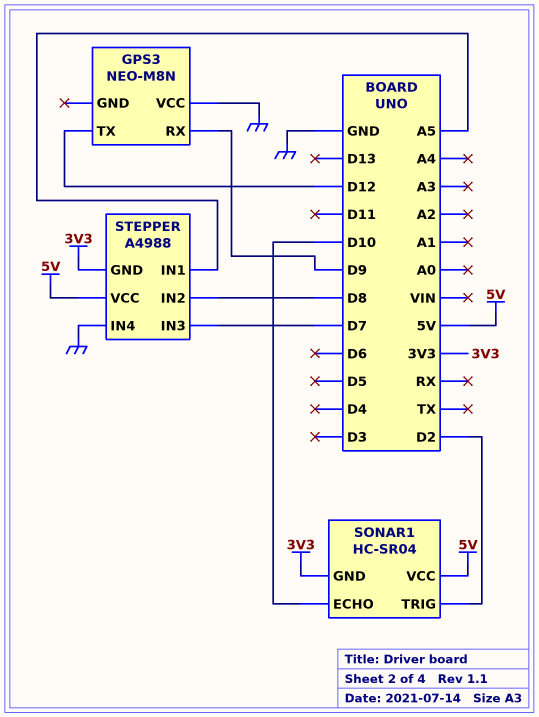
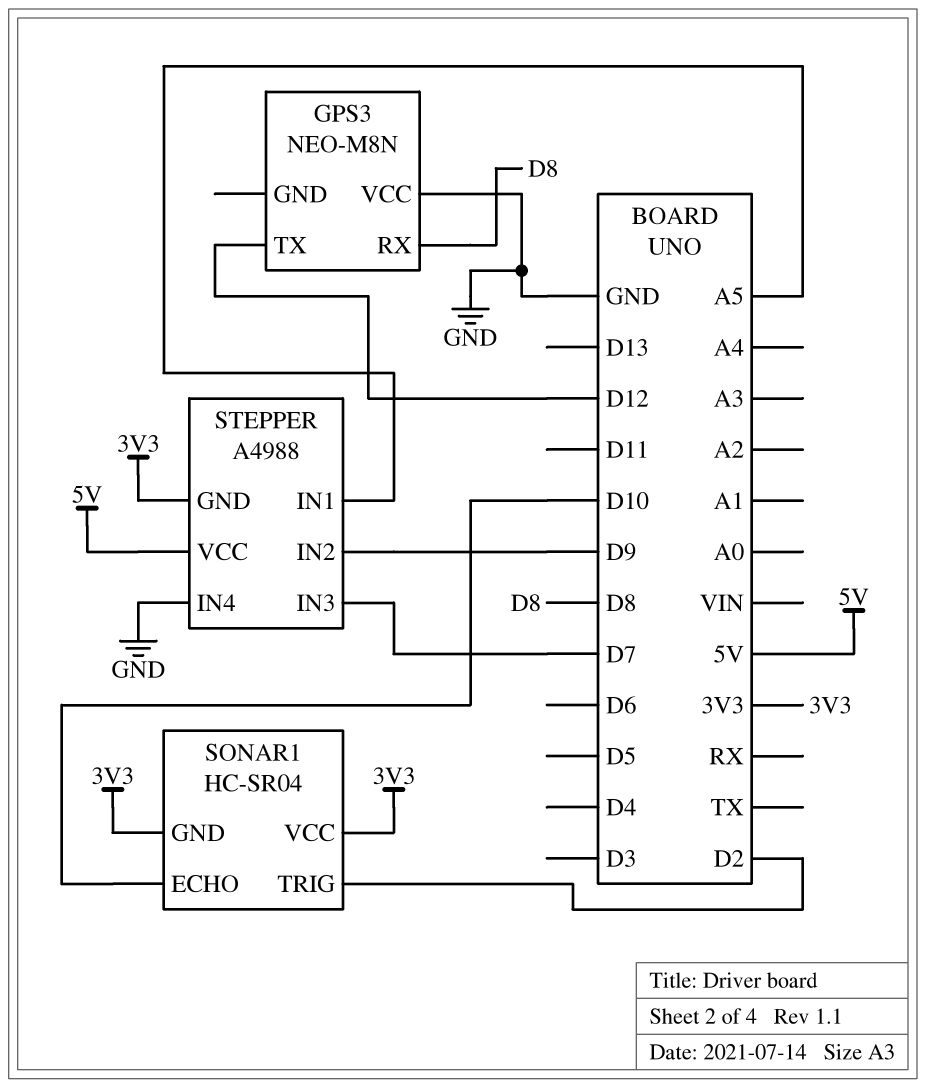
GPS3 pin RX: D9 -> D8
SONAR1 pin VCC: 5V -> 3V3
STEPPER pin IN2: D8 -> D9

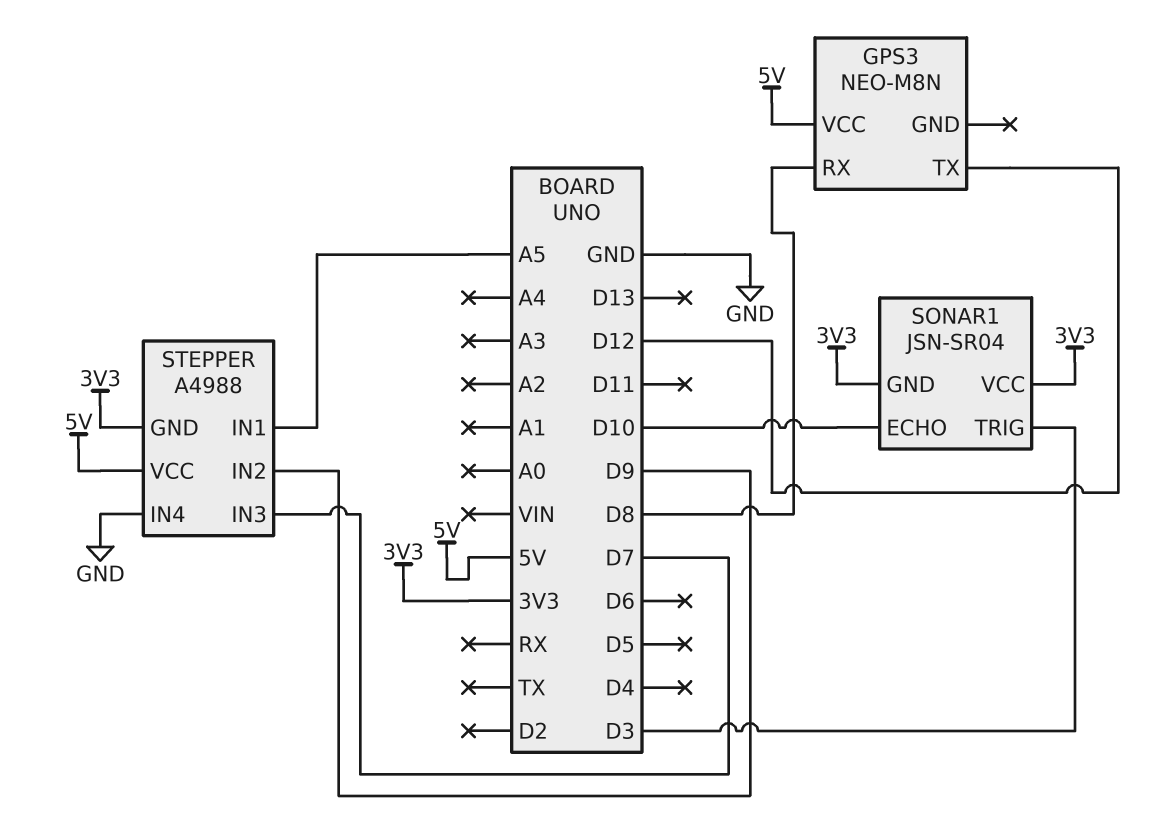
GPS3 pin VCC: GND -> 5V
SONAR1: HC-SR04 -> JSN-SR04
SONAR1 pin TRIG: D2 -> D3

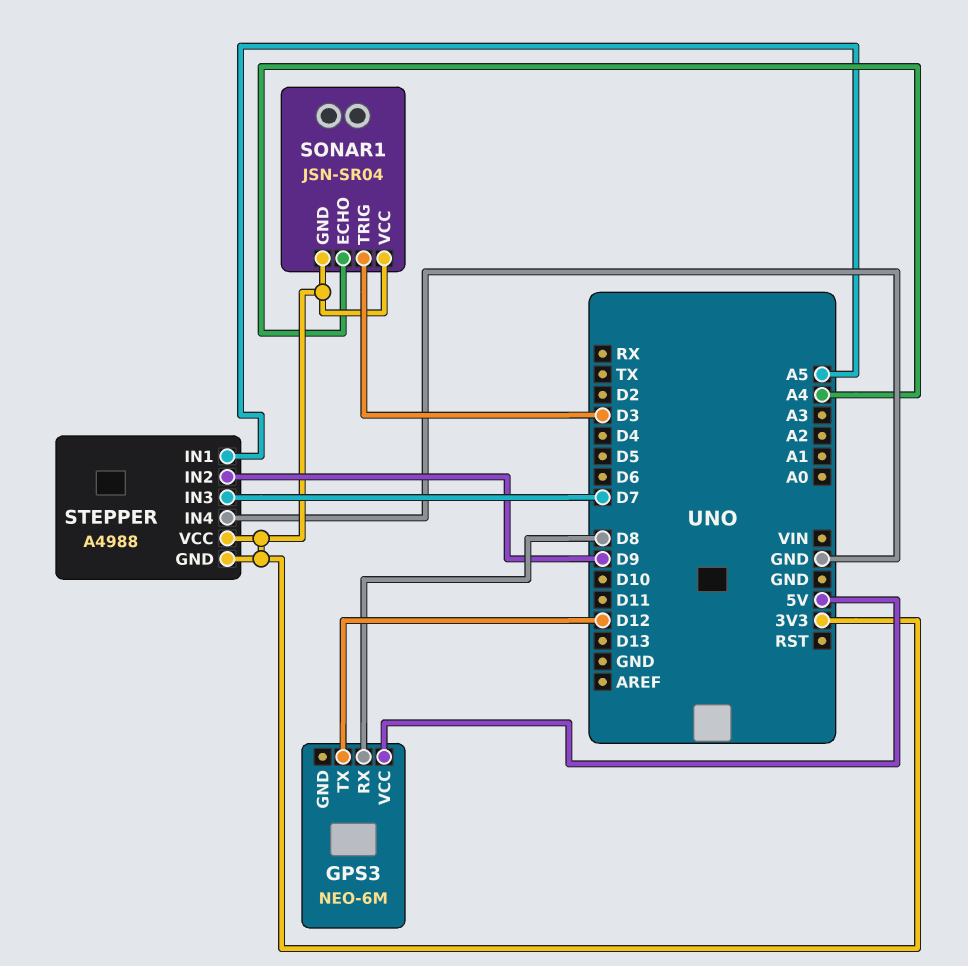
GPS3: NEO-M8N -> NEO-6M
SONAR1 pin ECHO: D10 -> A4
STEPPER pin VCC: 5V -> 3V3

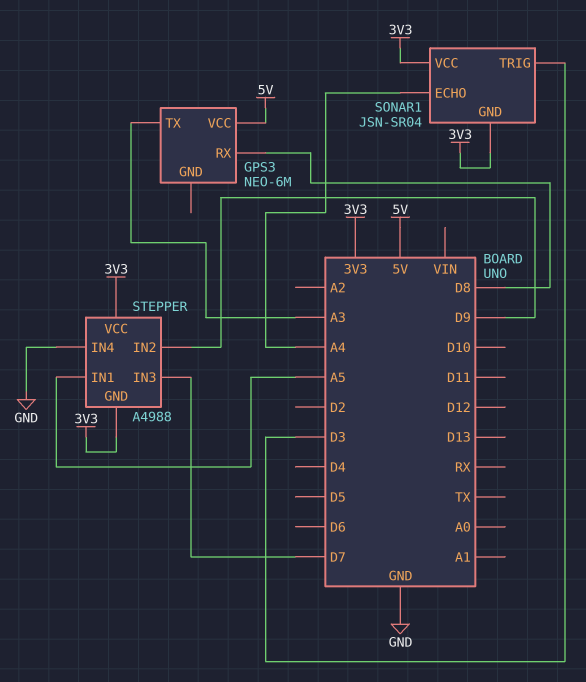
GPS3 pin TX: D12 -> A3

